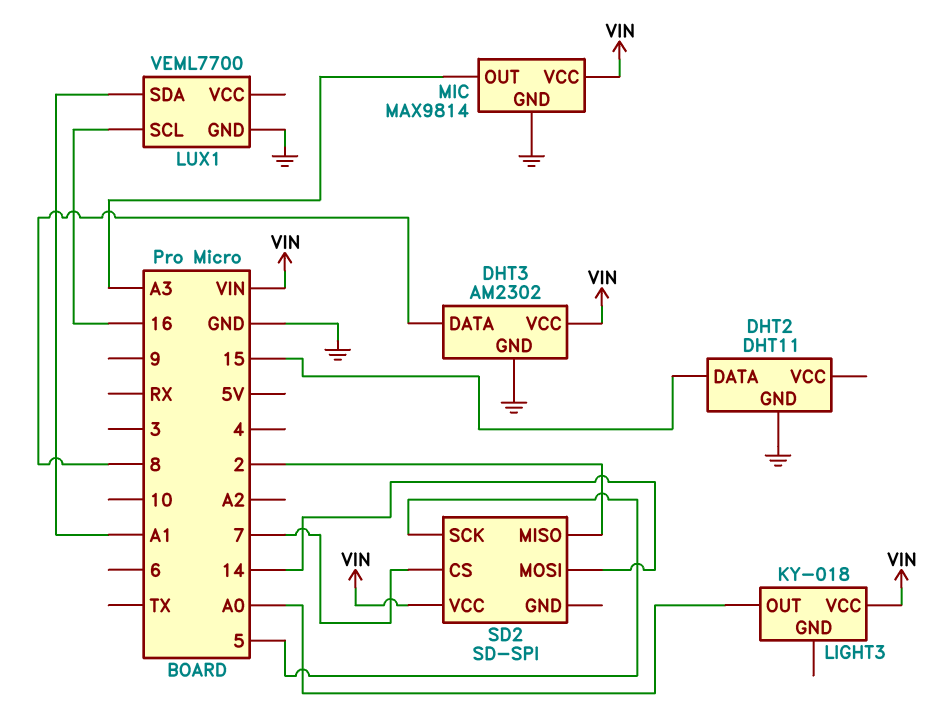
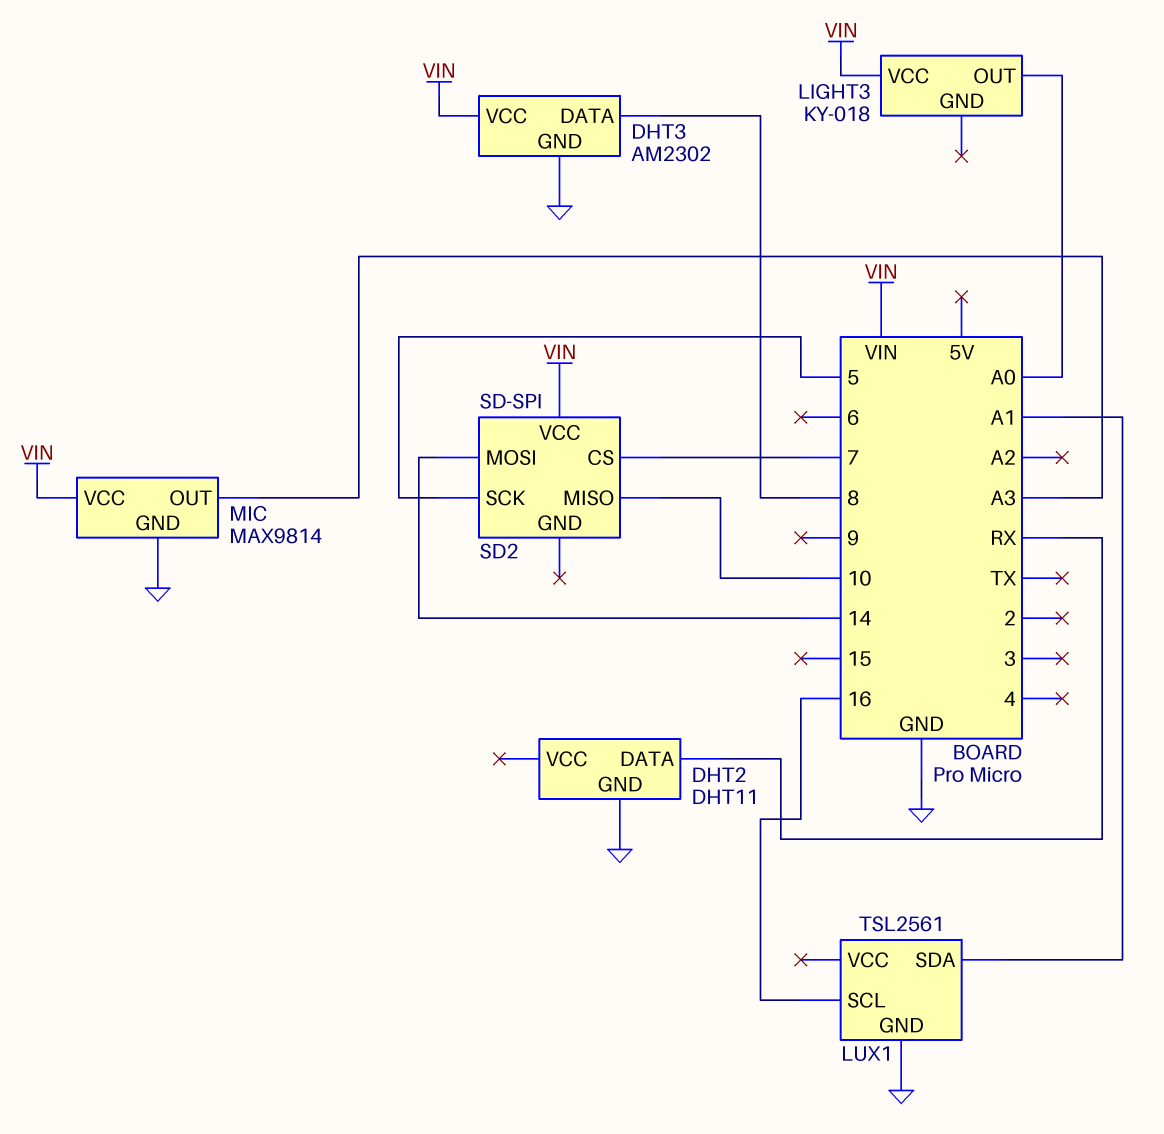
DHT2 pin DATA: 15 -> RX
LUX1: VEML7700 -> TSL2561
SD2 pin MISO: 2 -> 10

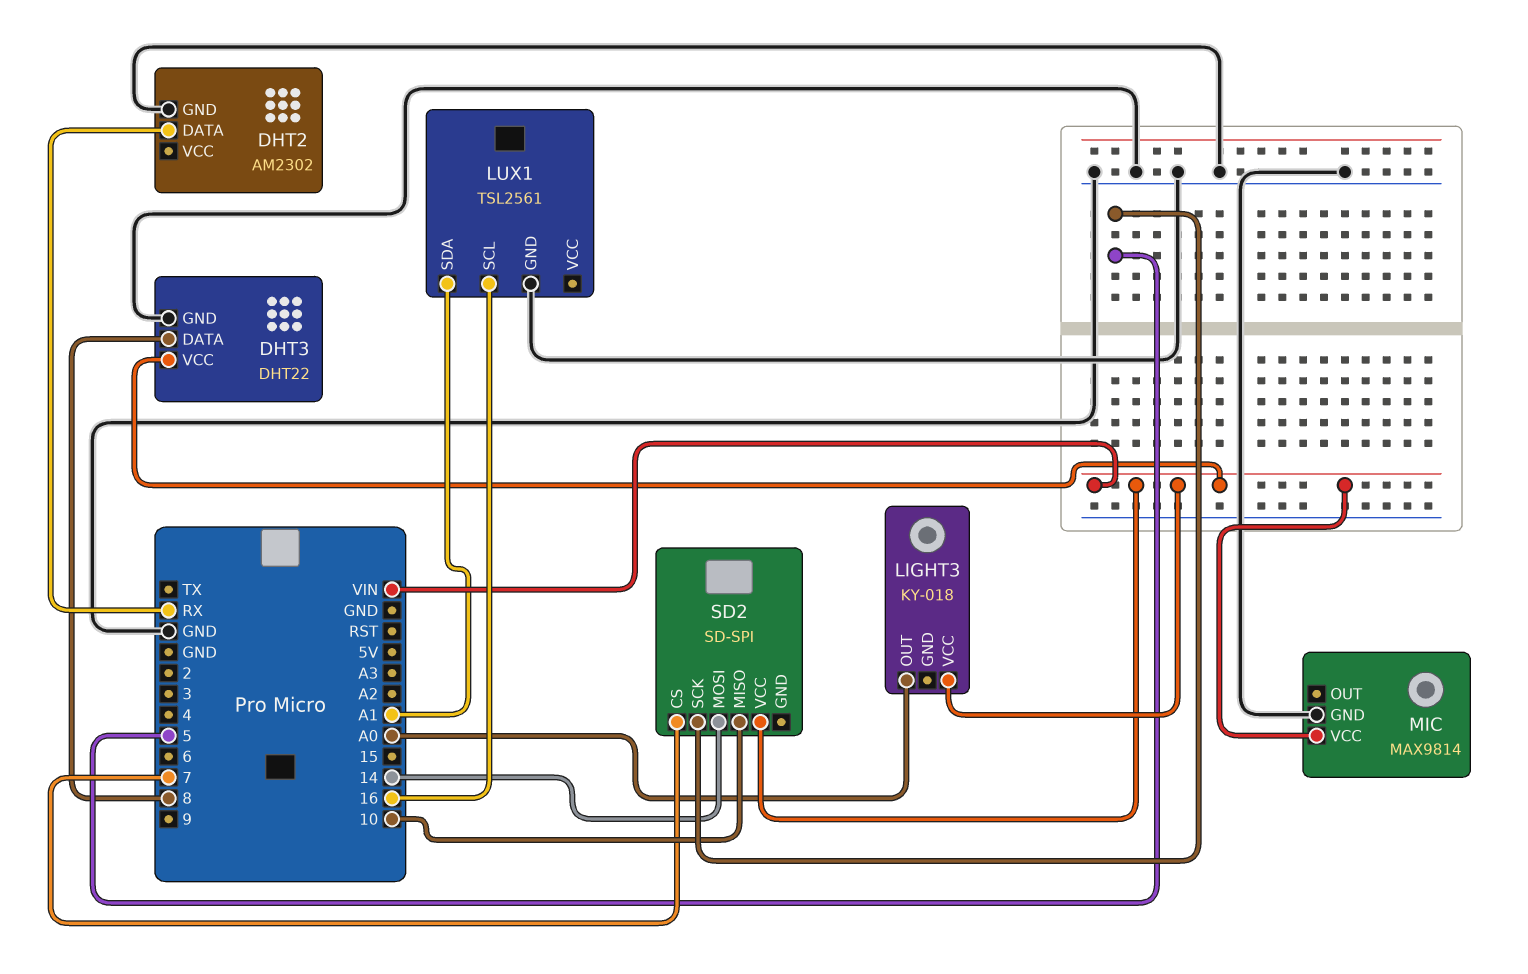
DHT2: DHT11 -> AM2302
DHT3: AM2302 -> DHT22
MIC pin OUT: A3 -> none

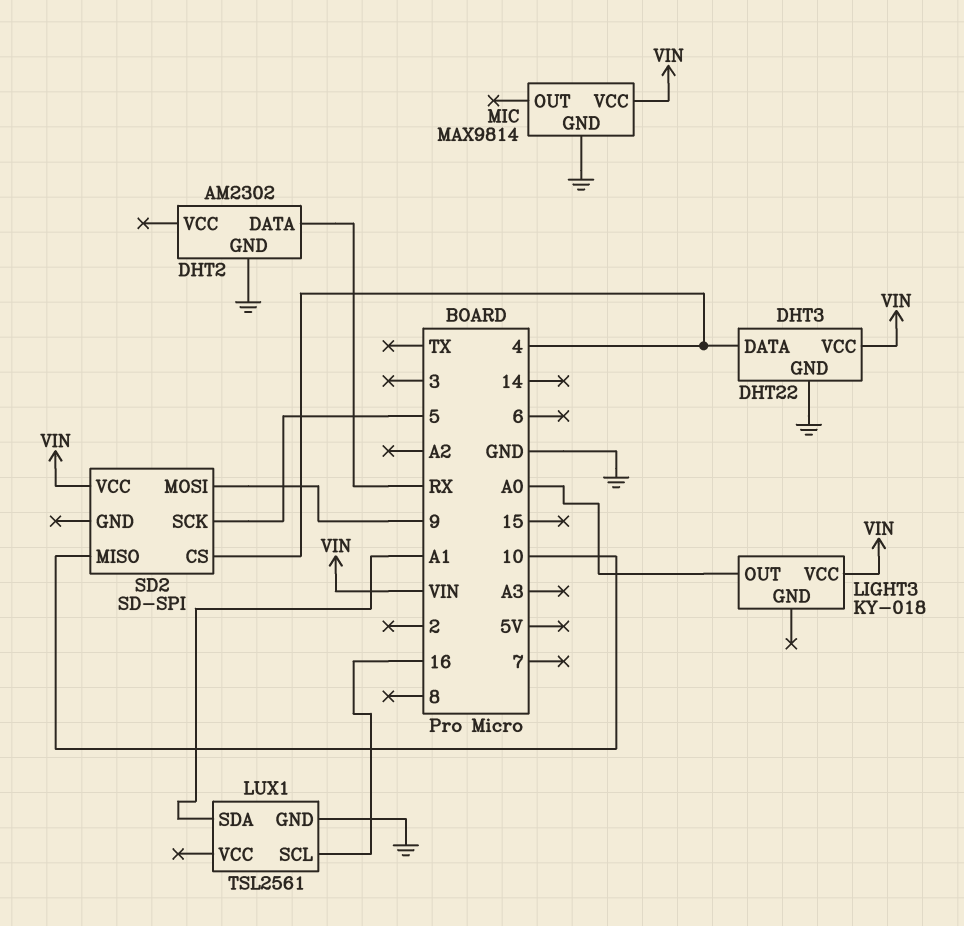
DHT3 pin DATA: 8 -> 4
SD2 pin CS: 7 -> 4
SD2 pin MOSI: 14 -> 9

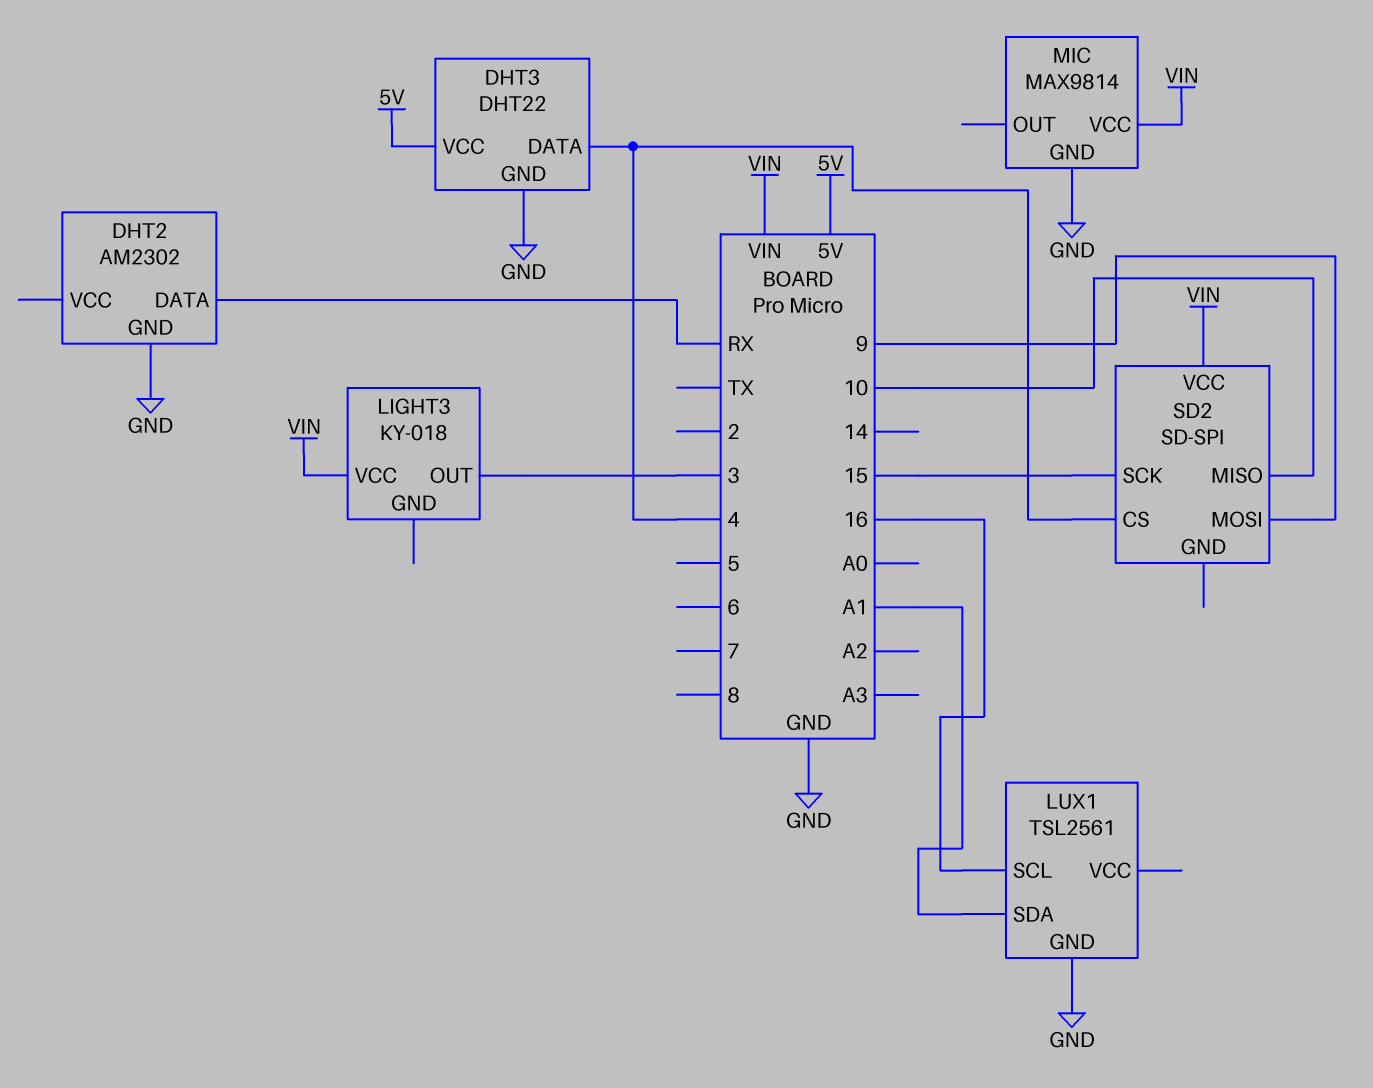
DHT3 pin VCC: VIN -> 5V
LIGHT3 pin OUT: A0 -> 3
SD2 pin SCK: 5 -> 15

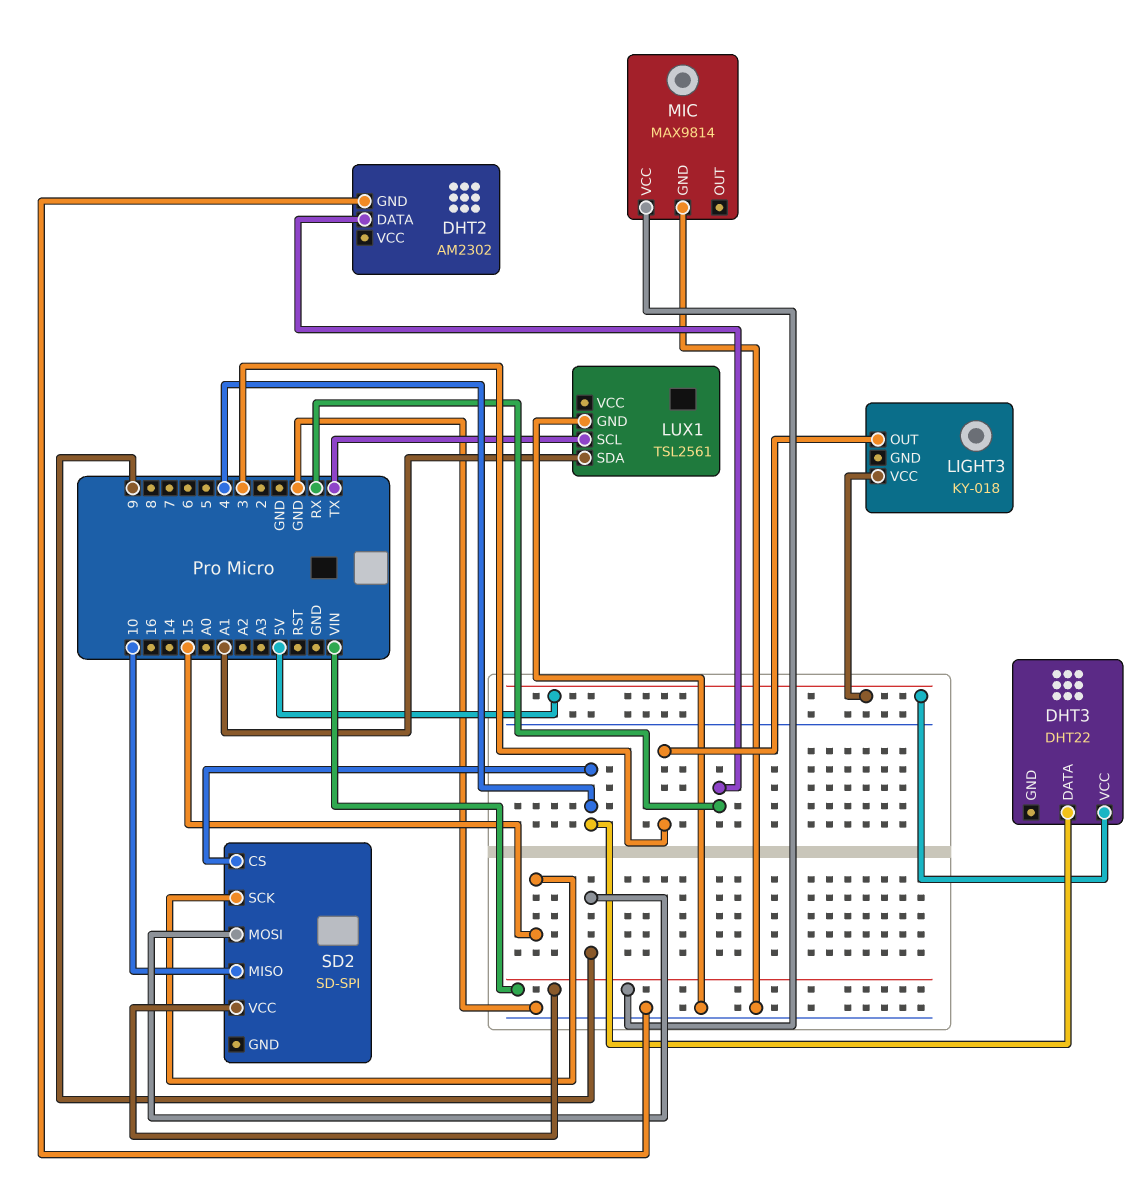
DHT3 pin GND: GND -> none
LIGHT3 pin VCC: VIN -> 5V
LUX1 pin SCL: 16 -> TX

